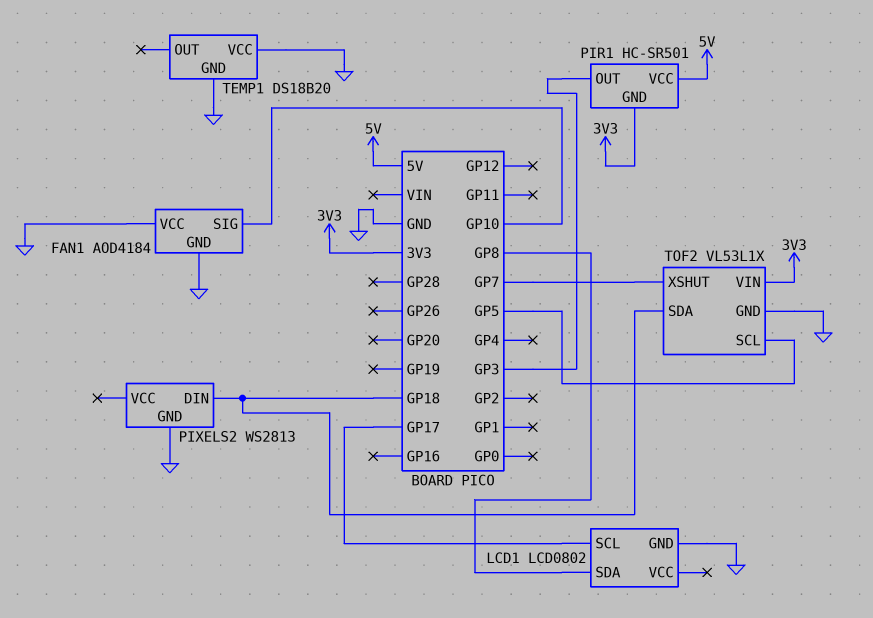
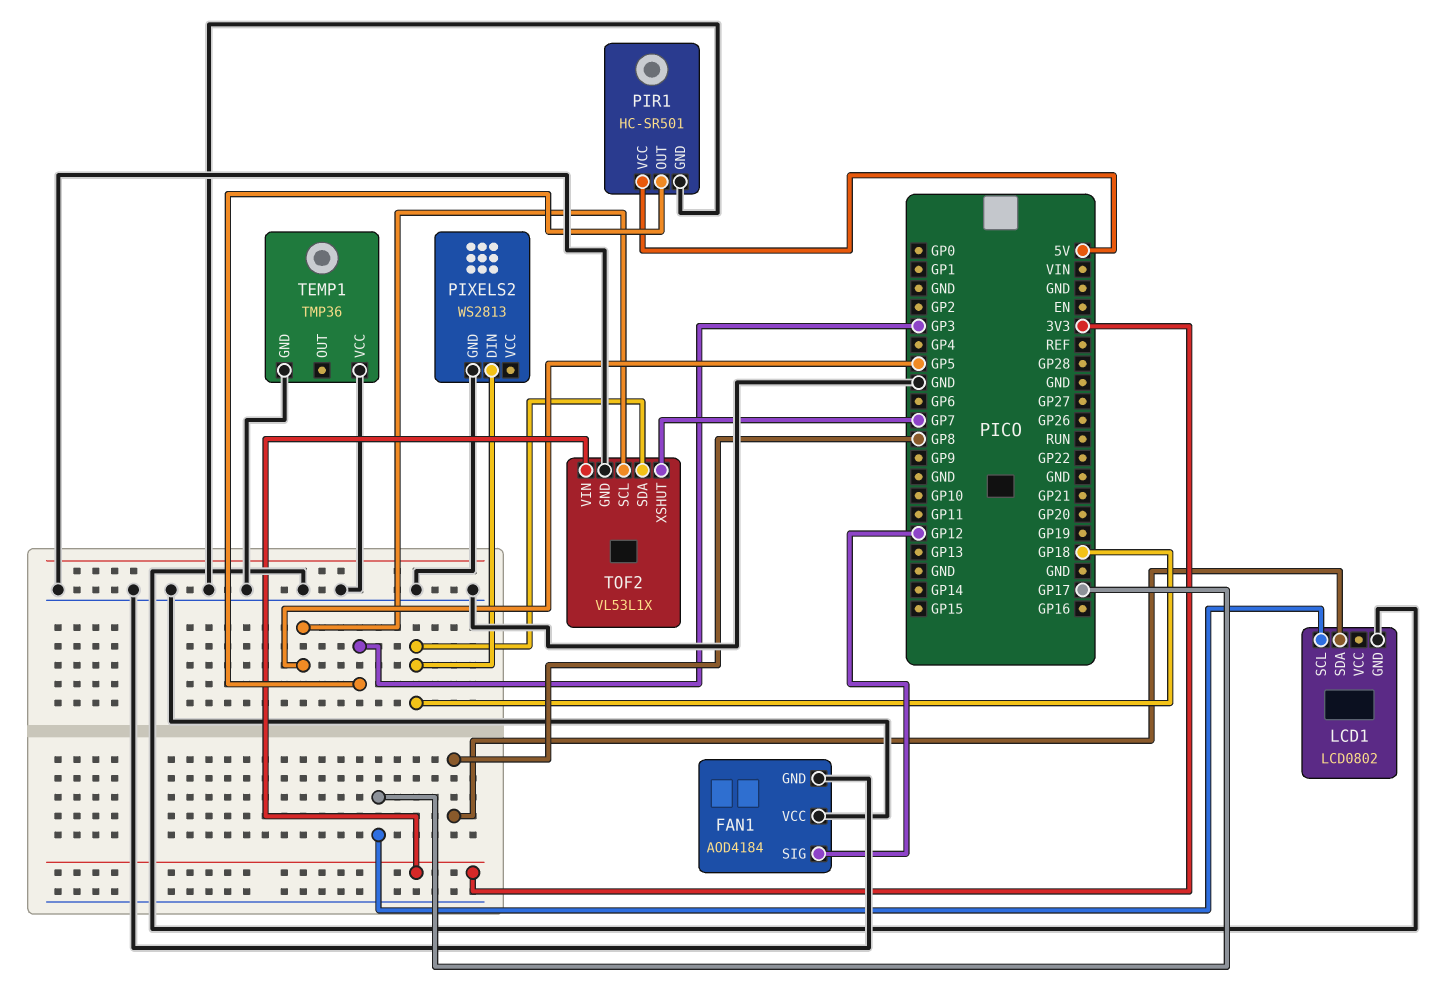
FAN1 pin SIG: GP10 -> GP12
PIR1 pin GND: 3V3 -> GND
TEMP1: DS18B20 -> TMP36

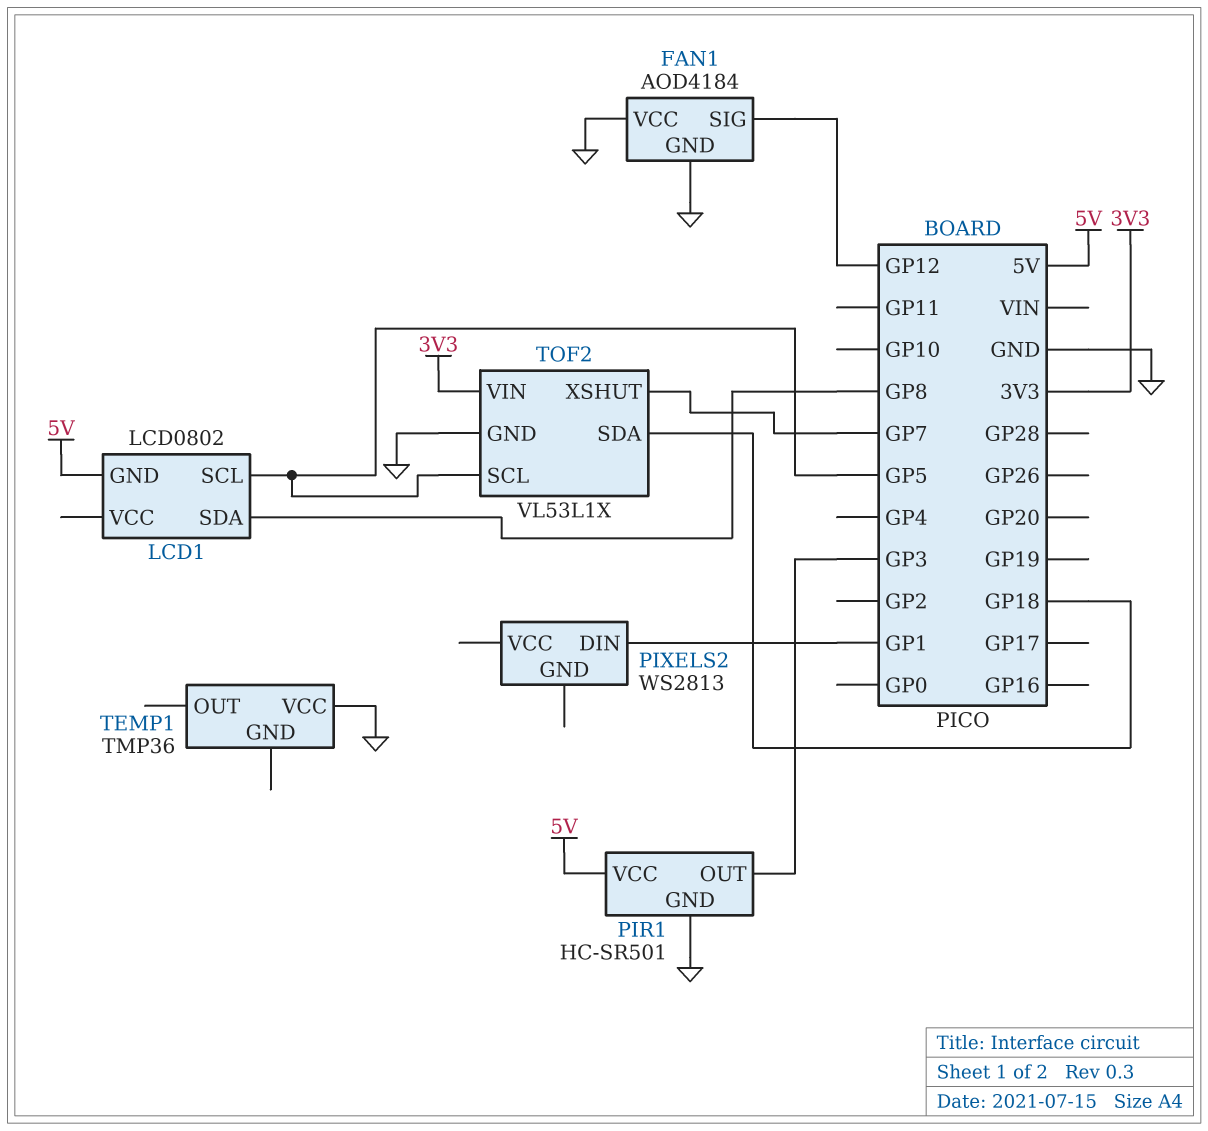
LCD1 pin GND: GND -> 5V
LCD1 pin SCL: GP17 -> GP5
PIXELS2 pin DIN: GP18 -> GP1
PIXELS2 pin GND: GND -> none
TEMP1 pin GND: GND -> none

